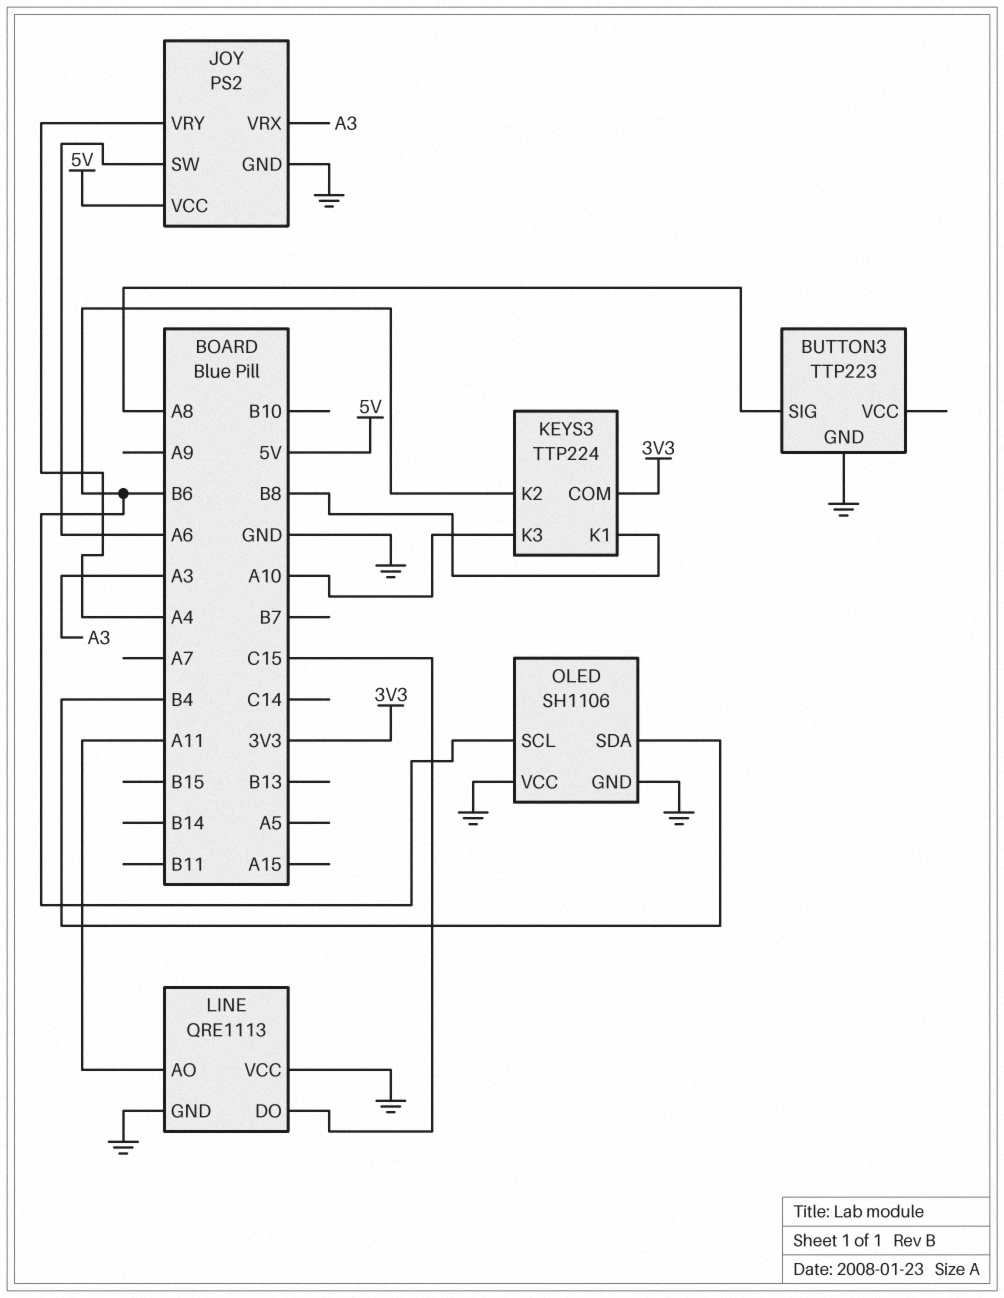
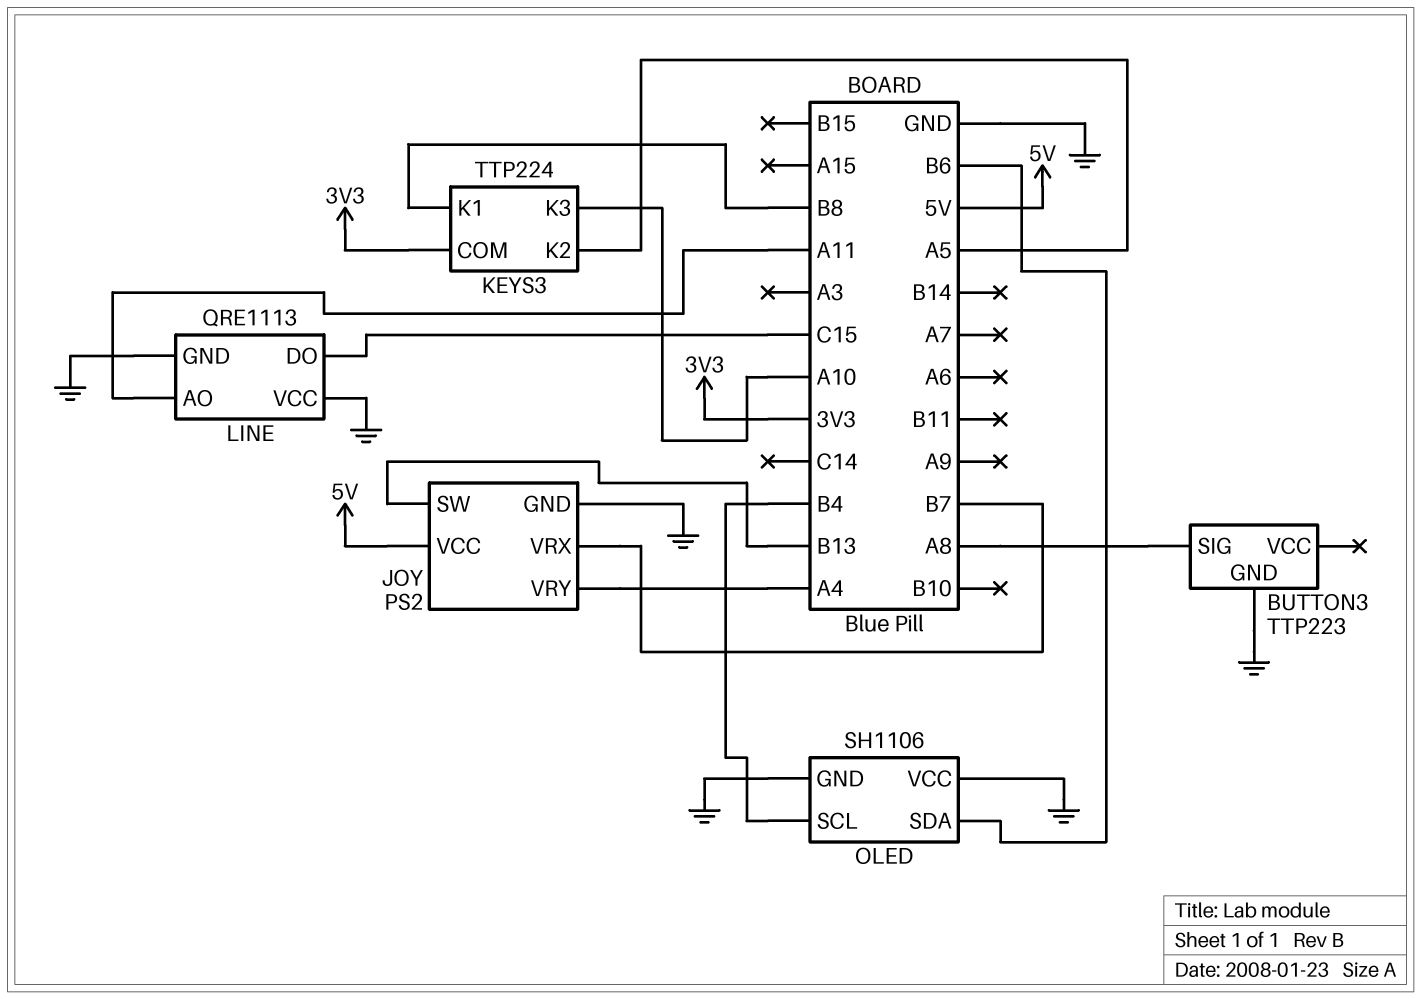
JOY pin SW: A6 -> B13
JOY pin VRX: A3 -> B7
KEYS3 pin K2: B6 -> A5
OLED pin SCL: B6 -> B4
OLED pin SDA: B4 -> B6

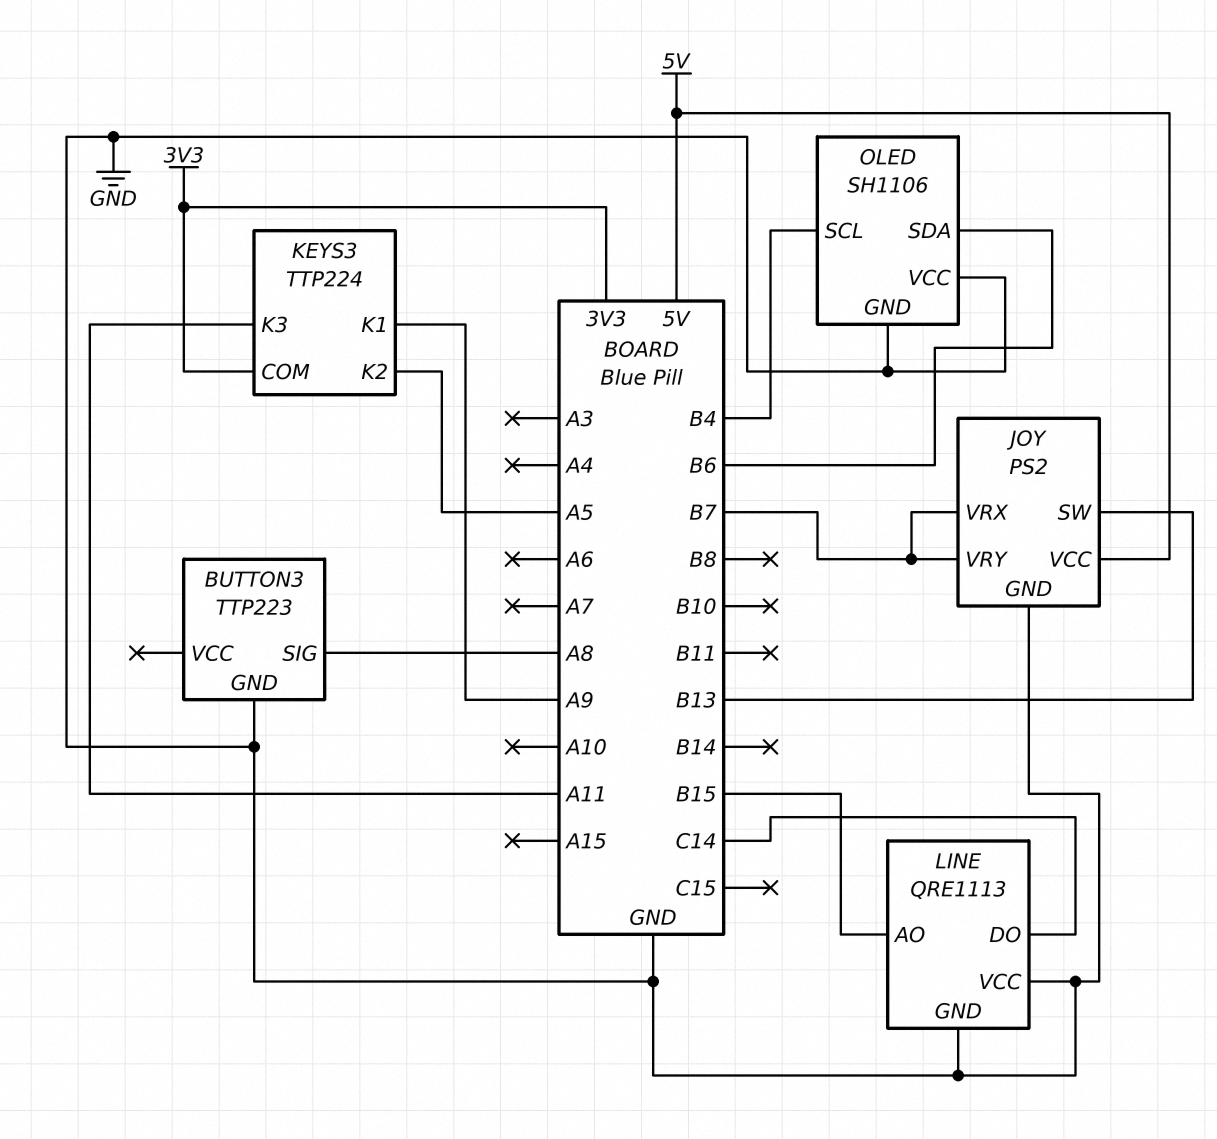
JOY pin VRY: A4 -> B7
KEYS3 pin K1: B8 -> A9
KEYS3 pin K3: A10 -> A11
LINE pin AO: A11 -> B15
LINE pin DO: C15 -> C14

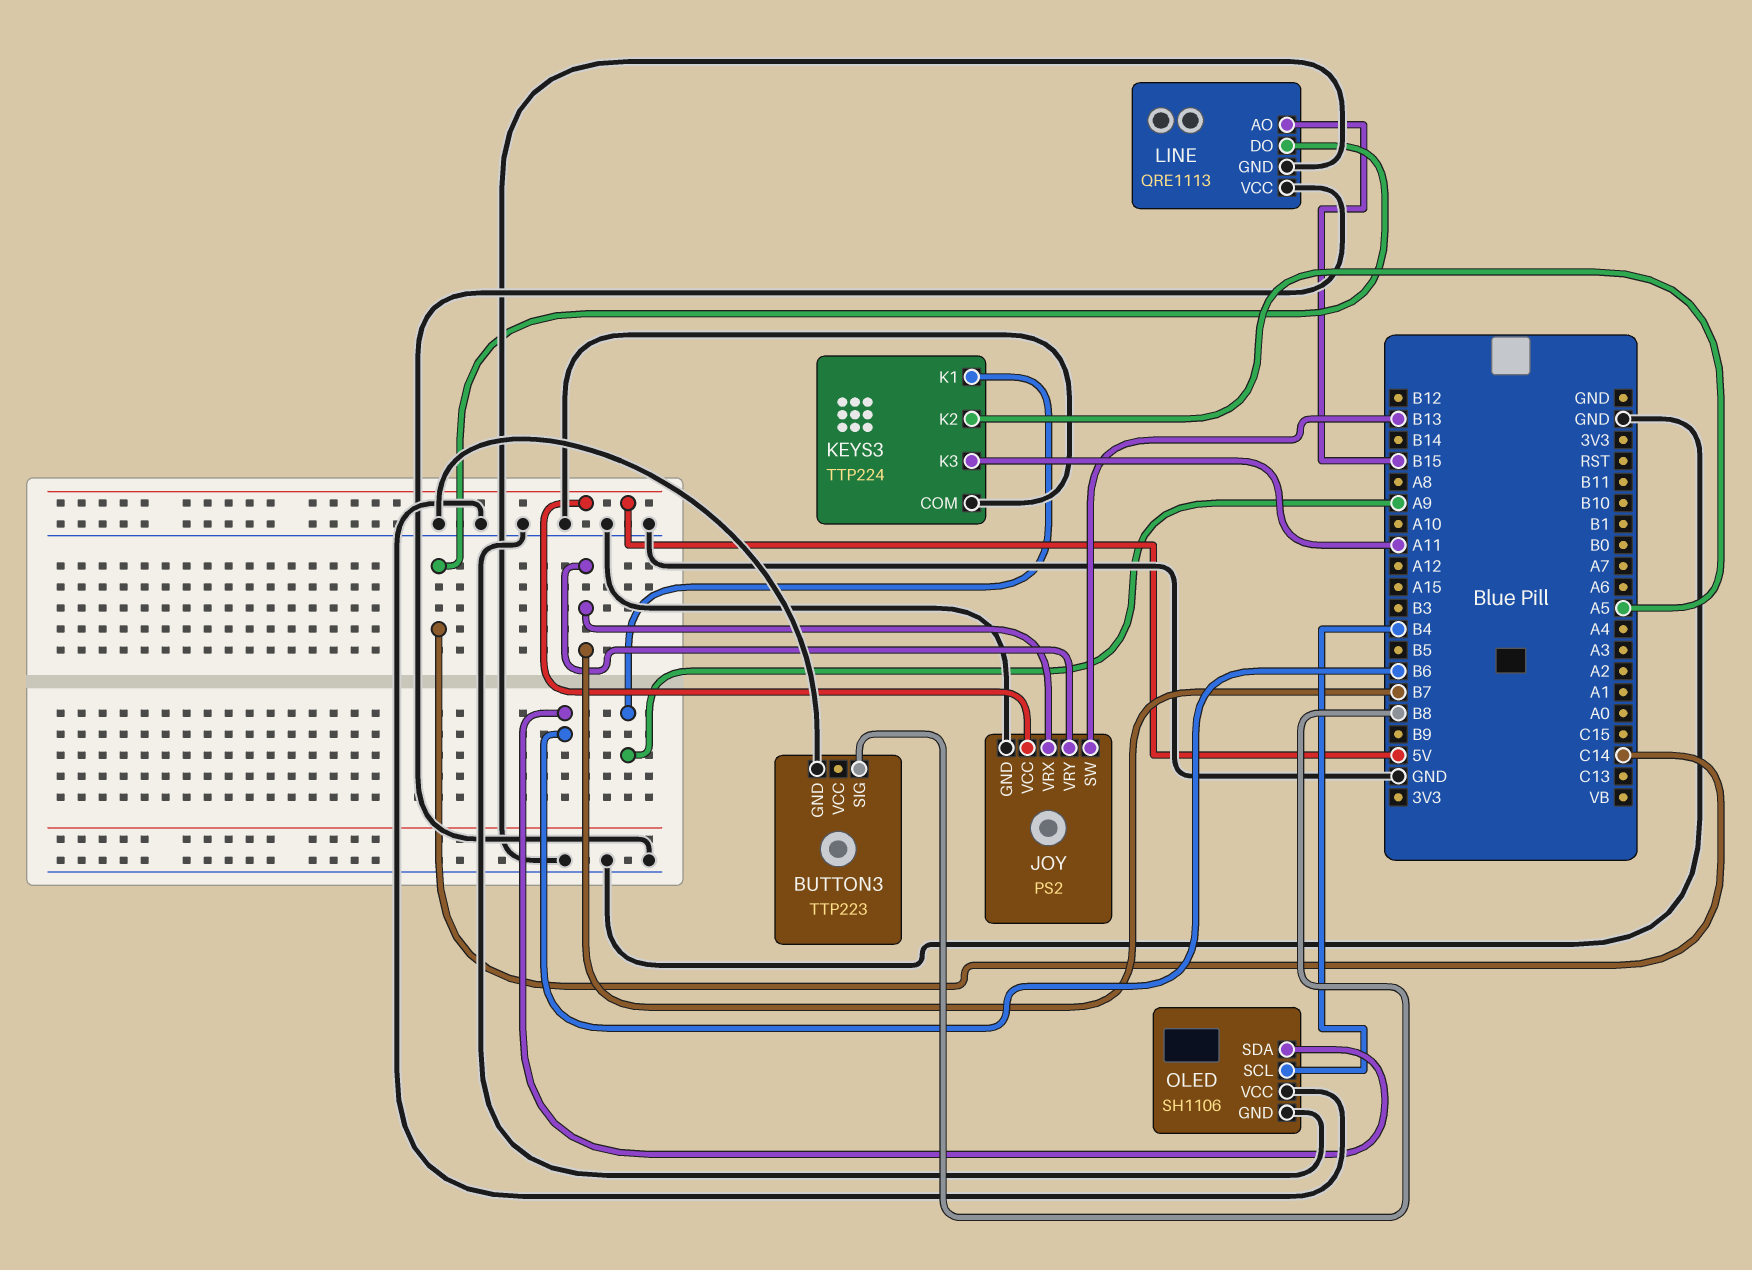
BUTTON3 pin SIG: A8 -> B8
KEYS3 pin COM: 3V3 -> GND

